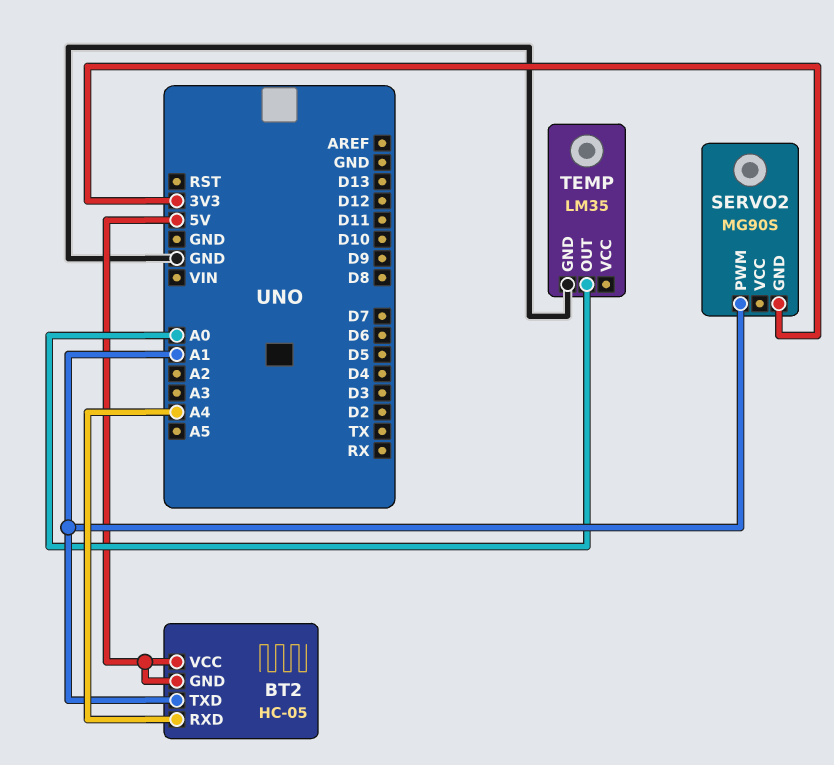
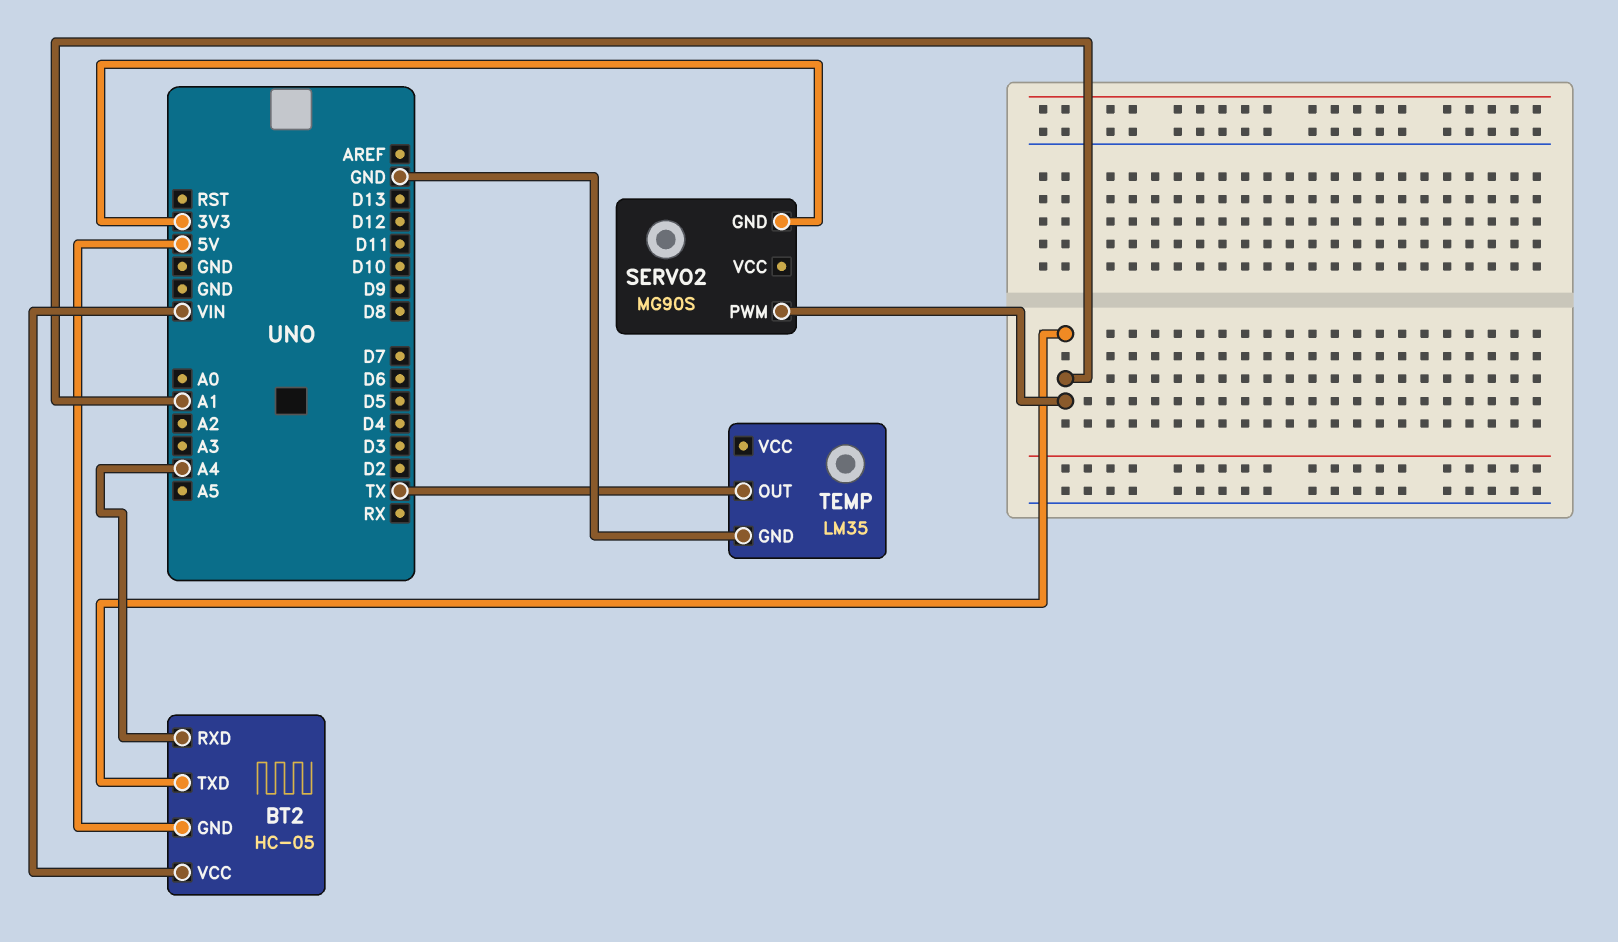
BT2 pin VCC: 5V -> VIN
TEMP pin OUT: A0 -> TX

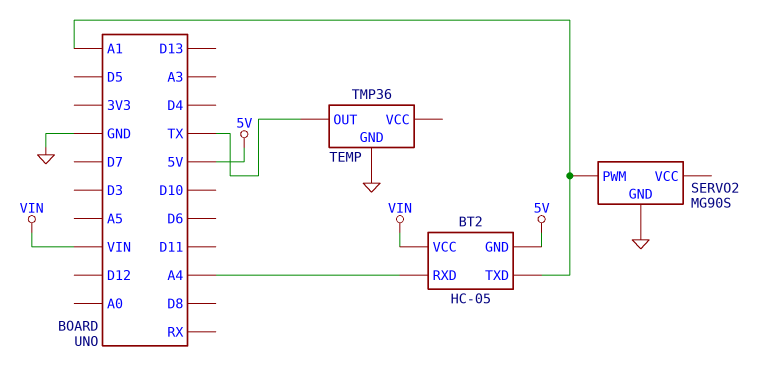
SERVO2 pin GND: 3V3 -> GND
TEMP: LM35 -> TMP36

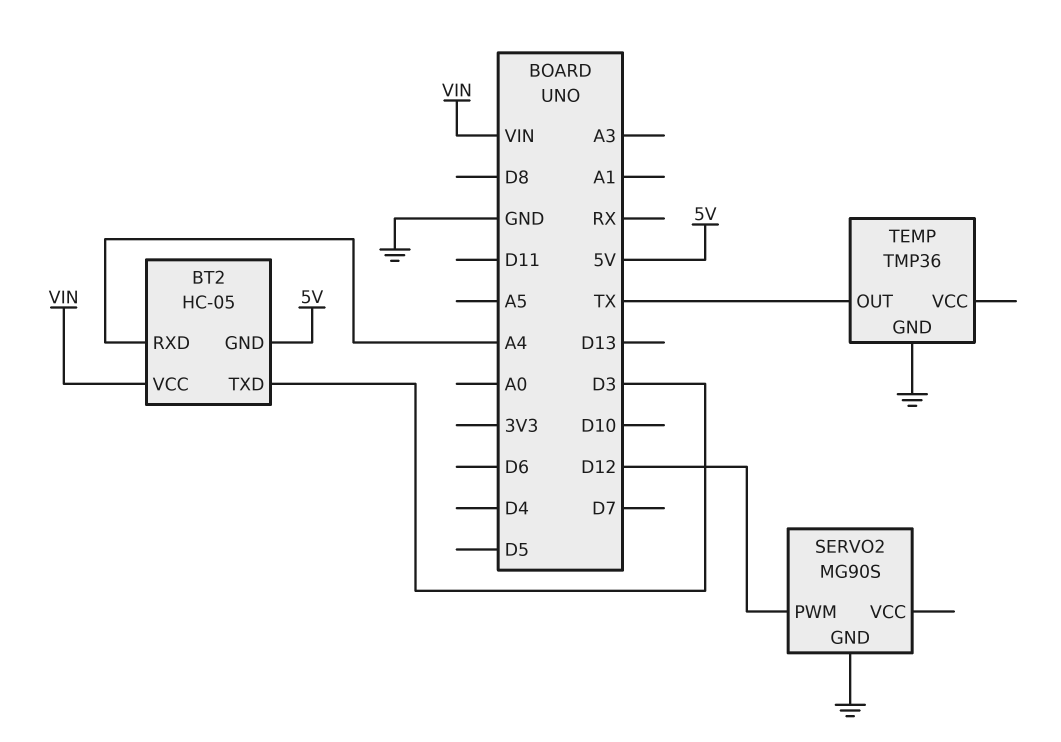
BT2 pin TXD: A1 -> D3
SERVO2 pin PWM: A1 -> D12

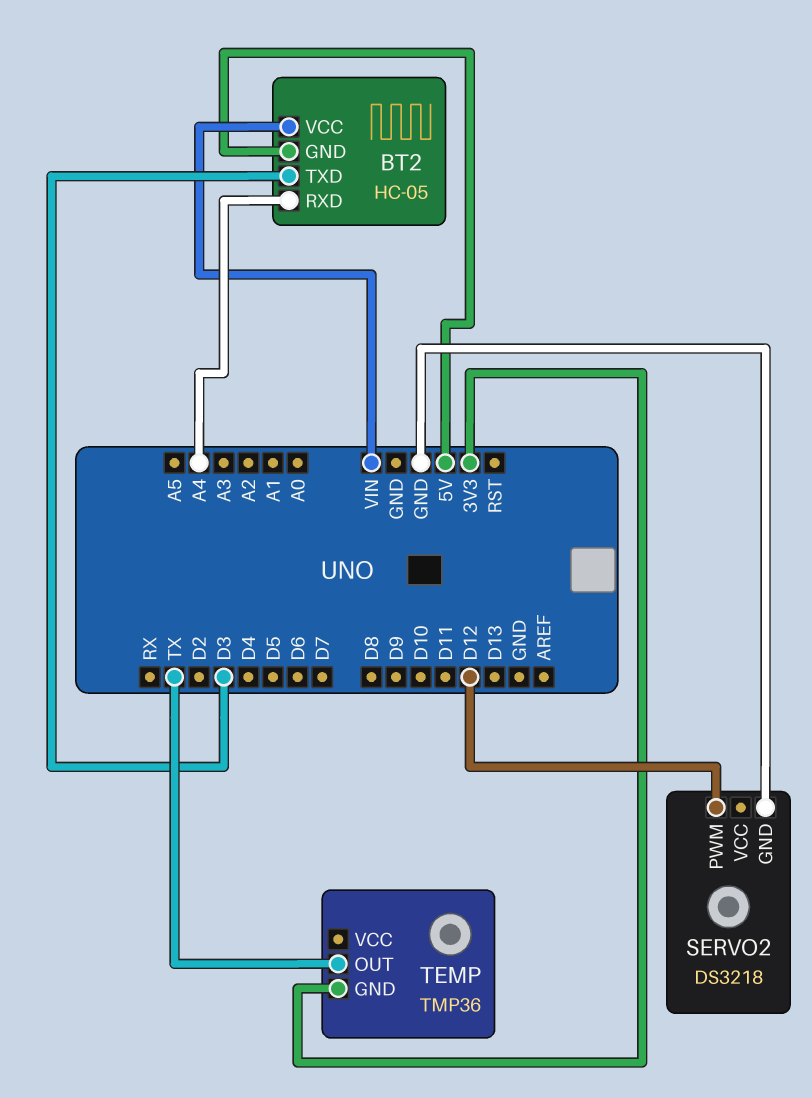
SERVO2: MG90S -> DS3218
TEMP pin GND: GND -> 3V3

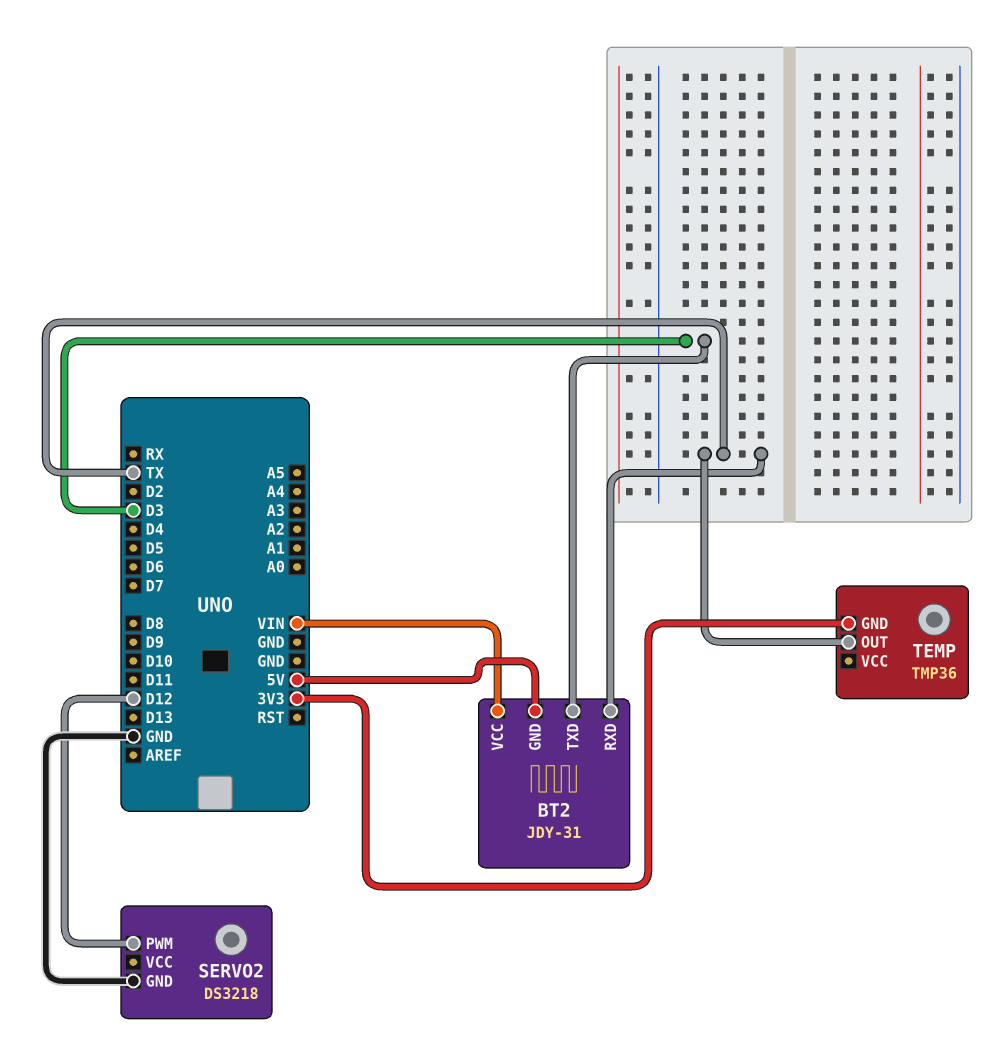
BT2: HC-05 -> JDY-31
BT2 pin RXD: A4 -> TX

